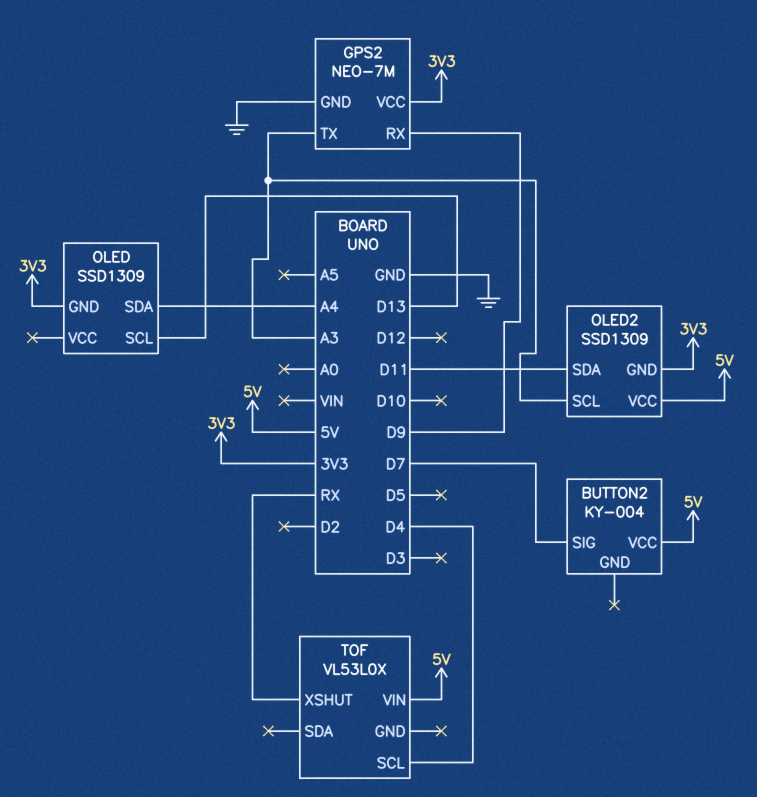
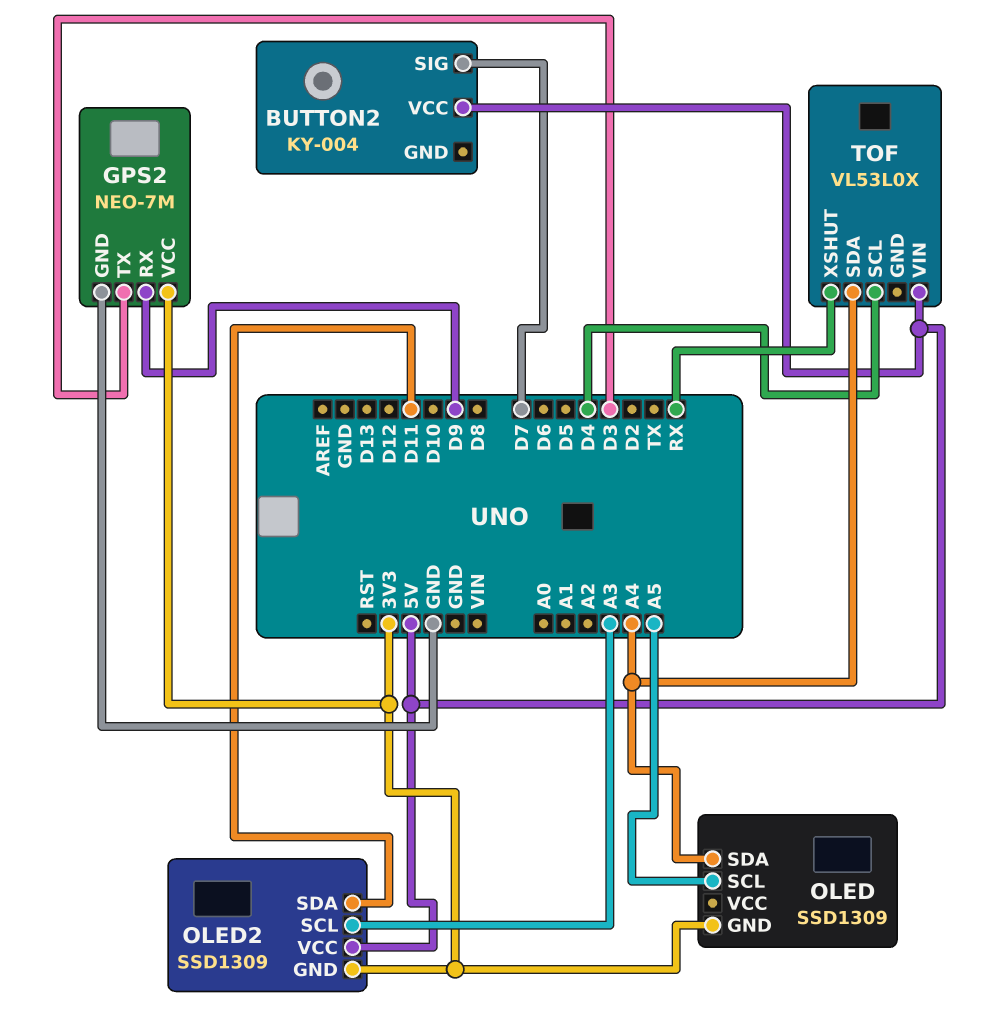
GPS2 pin TX: A3 -> D3
OLED pin SCL: D13 -> A5
TOF pin SDA: none -> A4

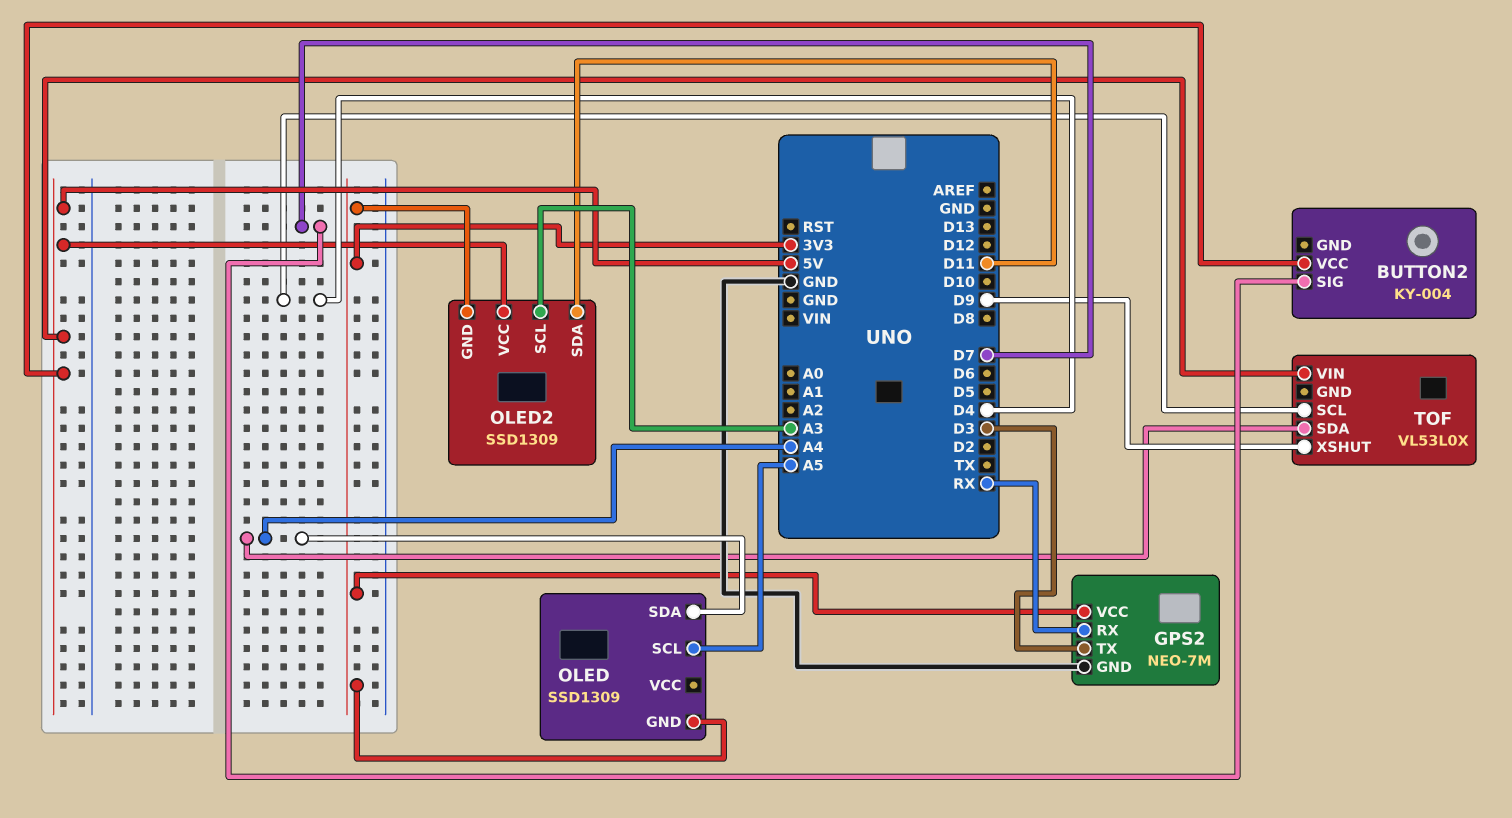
GPS2 pin RX: D9 -> RX
TOF pin XSHUT: RX -> D9

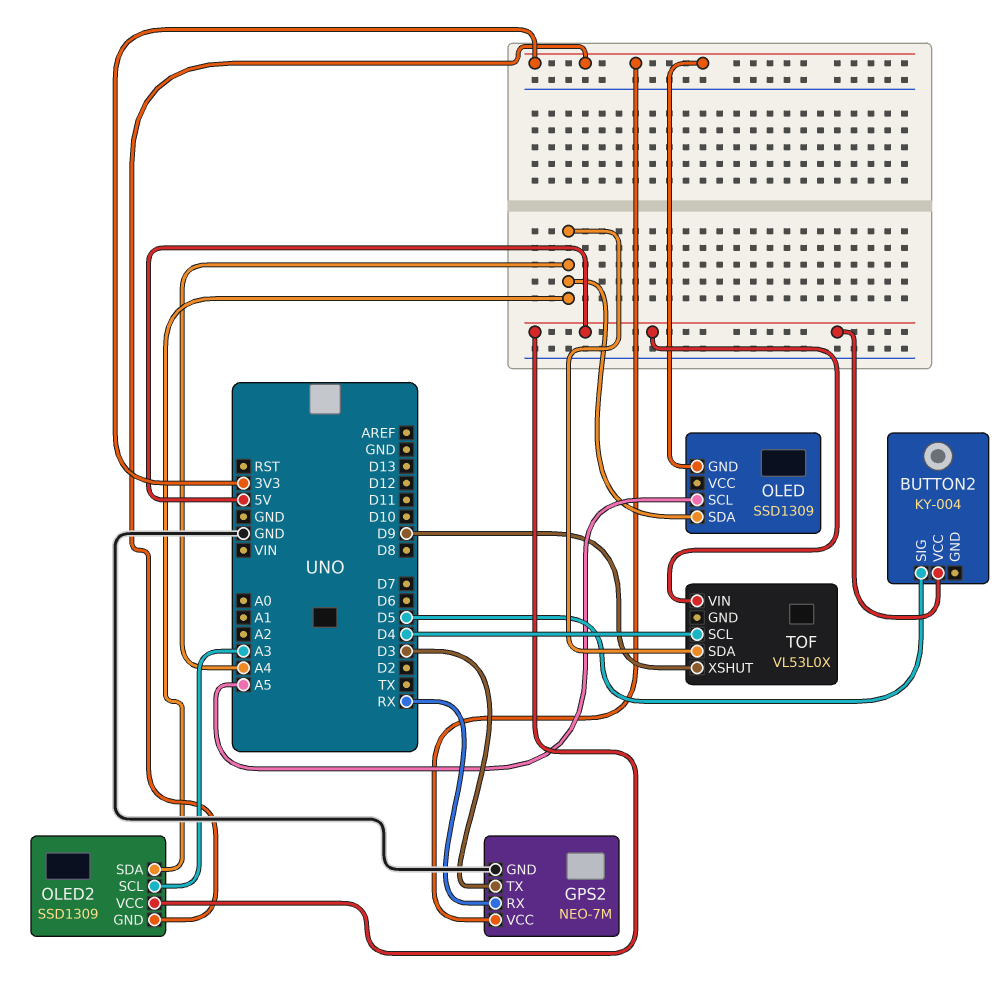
BUTTON2 pin SIG: D7 -> D5
OLED2 pin SDA: D11 -> A4

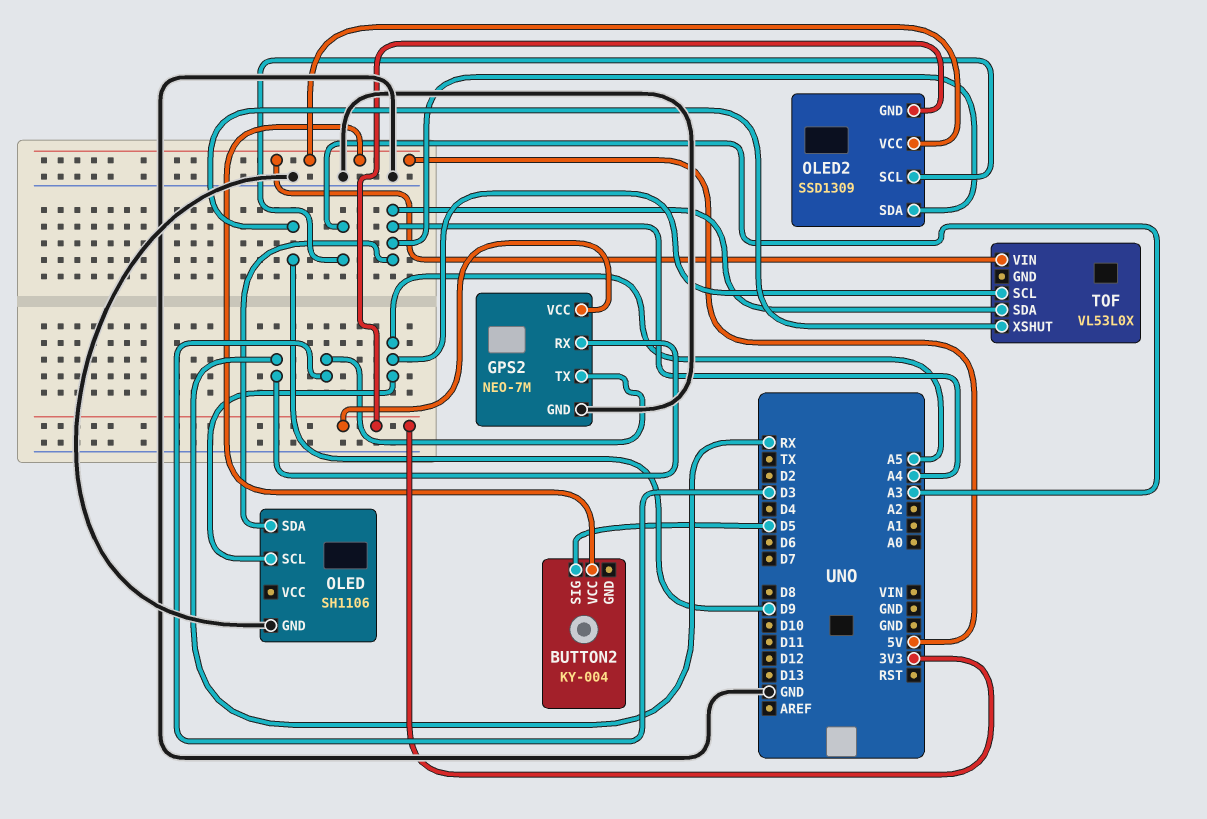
OLED: SSD1309 -> SH1106
OLED pin GND: 3V3 -> GND
TOF pin SCL: D4 -> A5

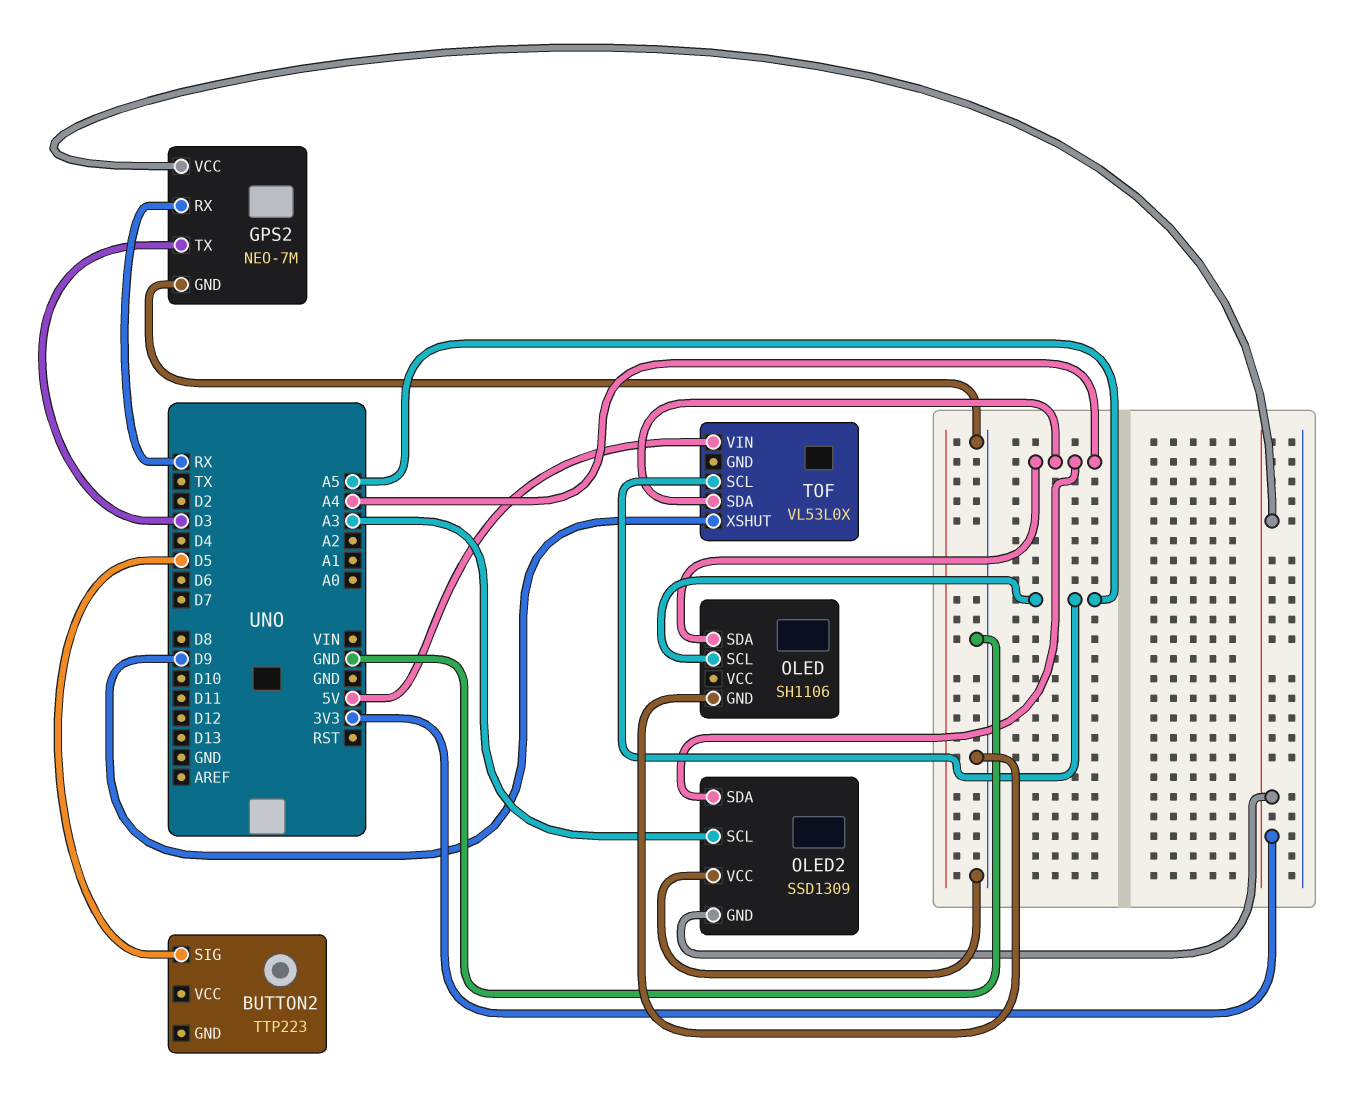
BUTTON2: KY-004 -> TTP223
BUTTON2 pin VCC: 5V -> none
OLED2 pin VCC: 5V -> GND

